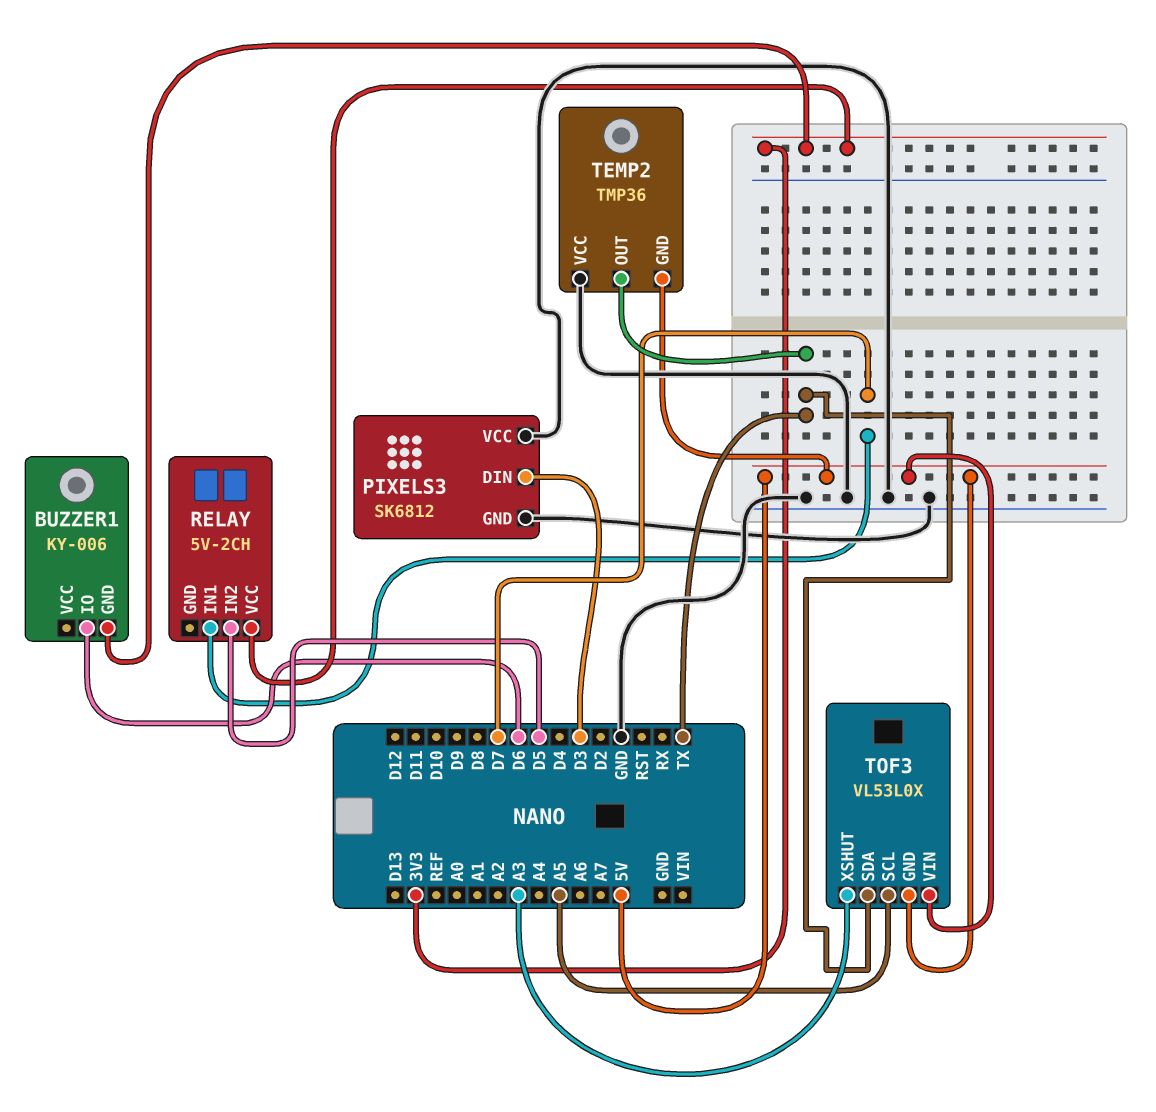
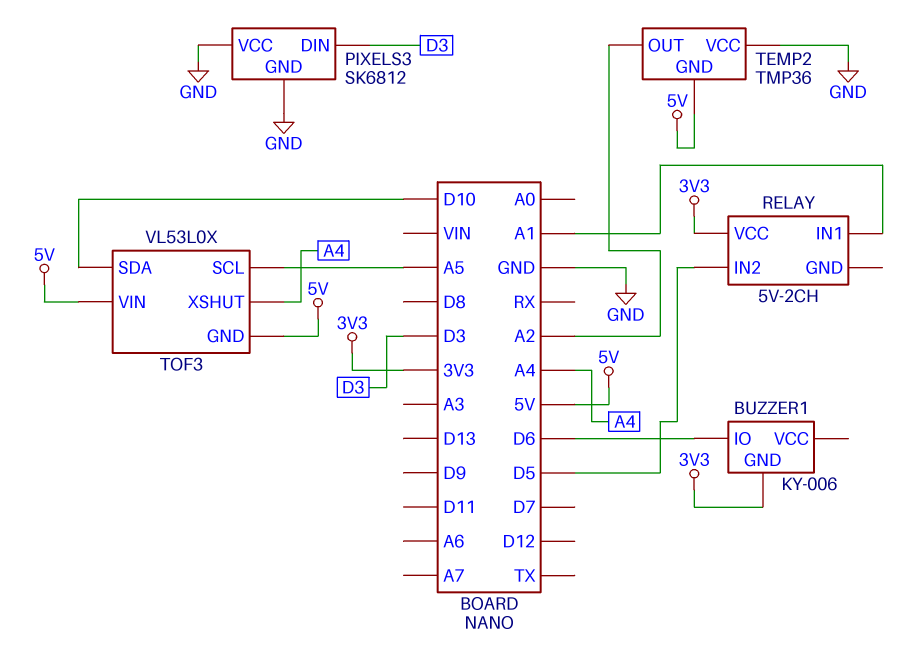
RELAY pin IN1: D7 -> A1
TEMP2 pin OUT: TX -> A2
TOF3 pin SDA: TX -> D10
TOF3 pin XSHUT: A3 -> A4

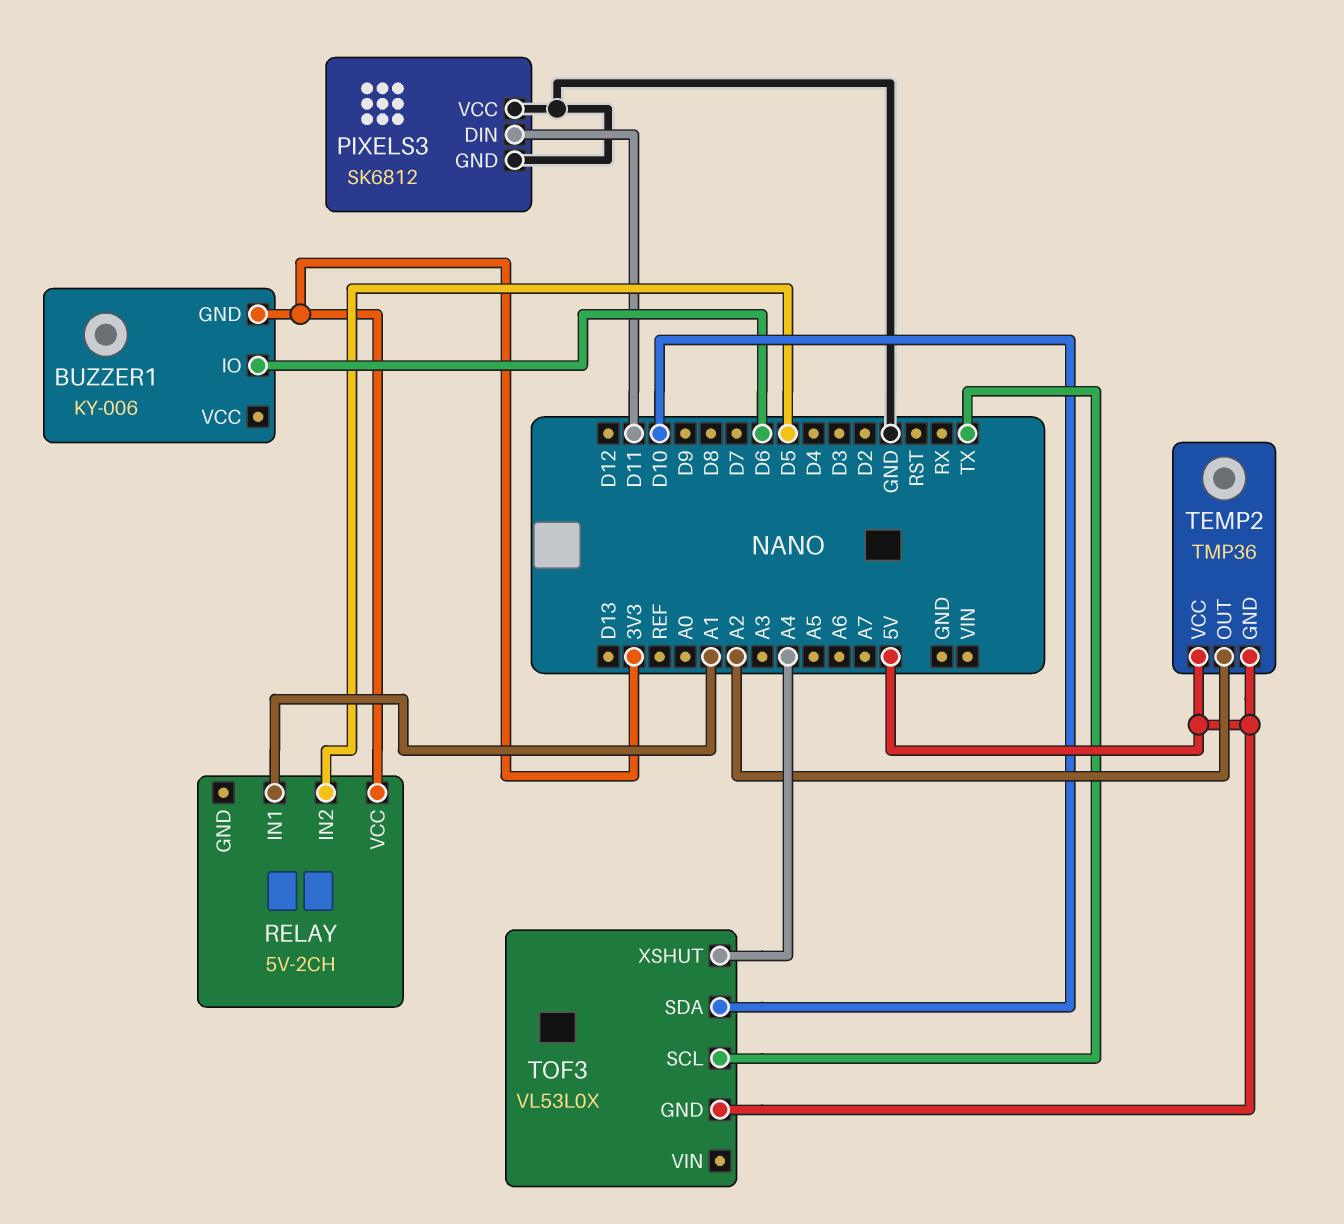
PIXELS3 pin DIN: D3 -> D11
TEMP2 pin VCC: GND -> 5V
TOF3 pin SCL: A5 -> TX
TOF3 pin VIN: 5V -> none

